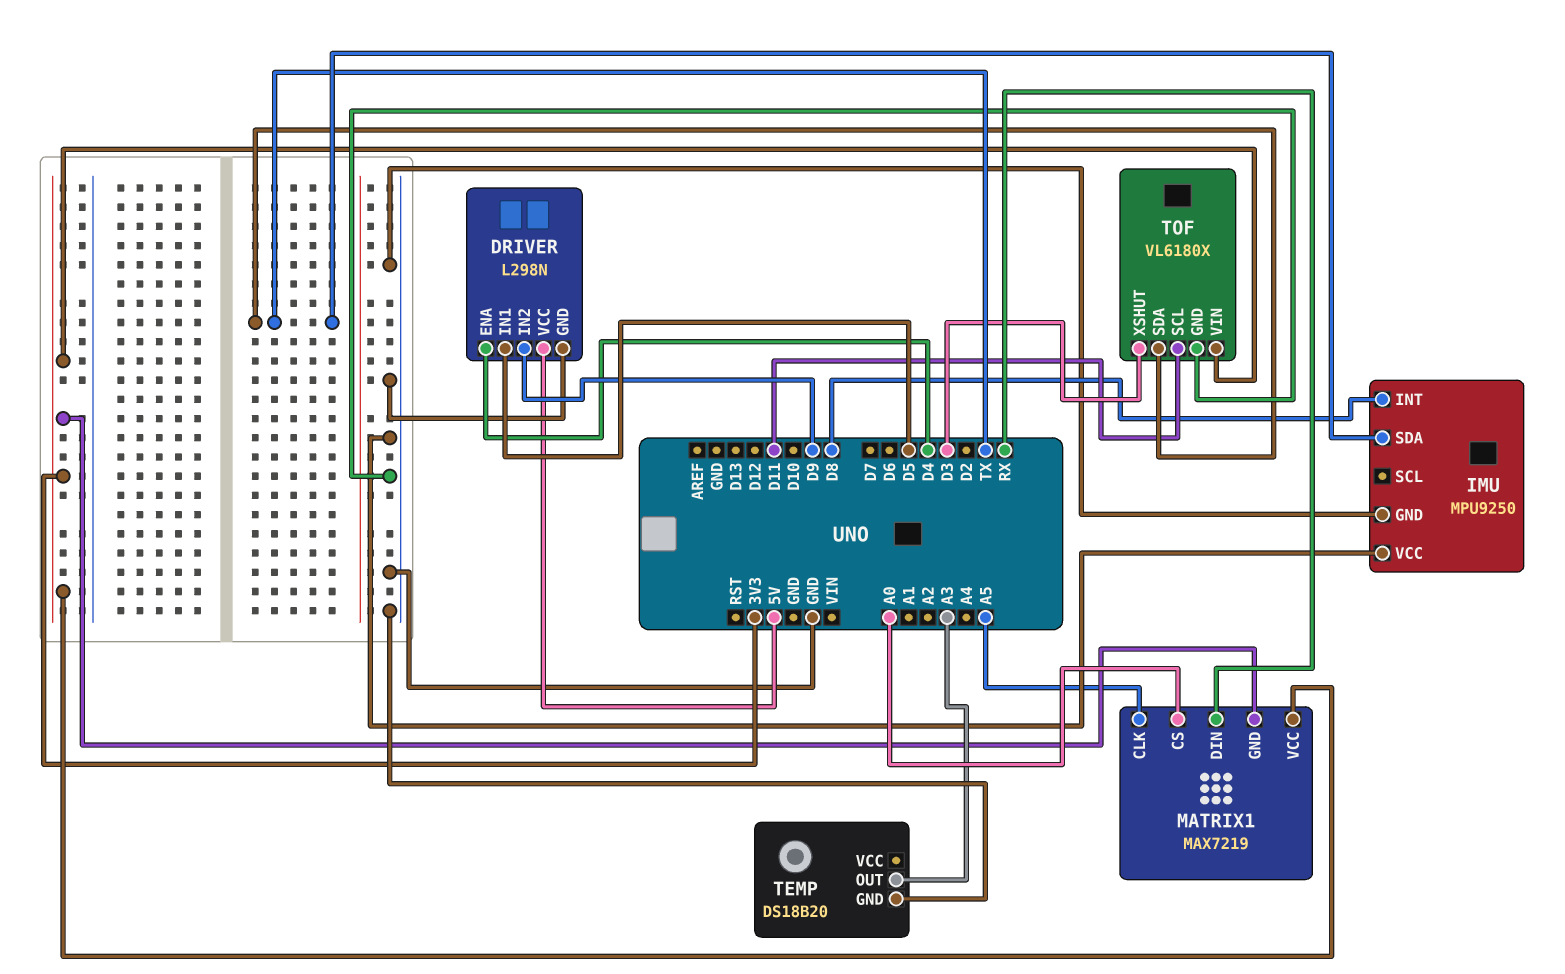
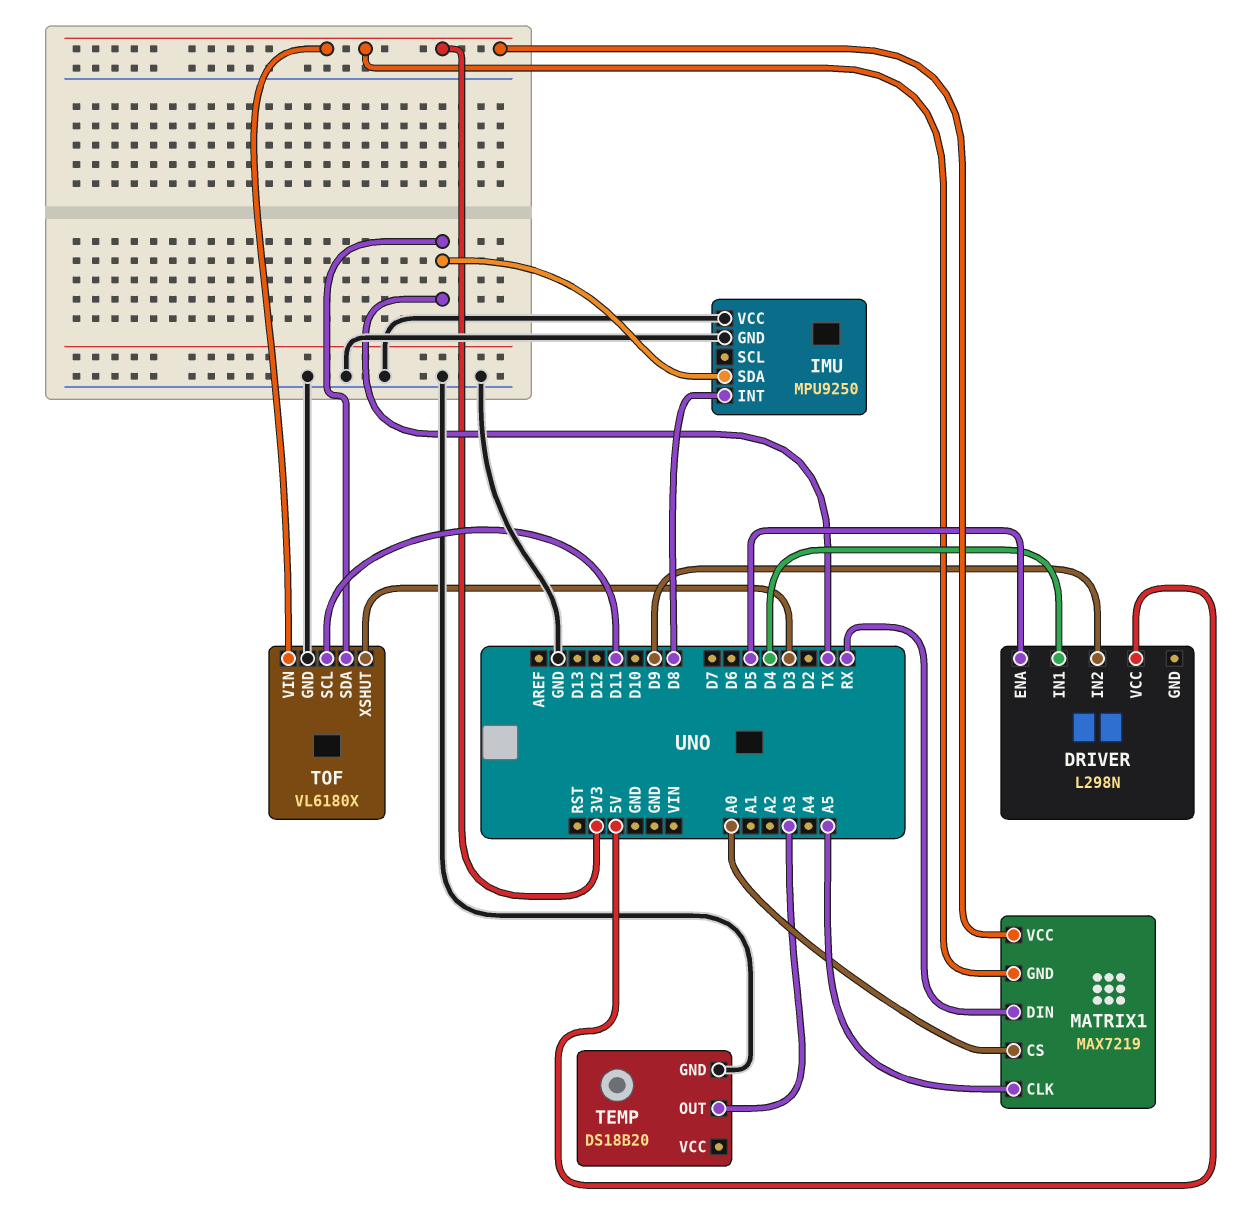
DRIVER pin ENA: D4 -> D5
DRIVER pin GND: GND -> none
DRIVER pin IN1: D5 -> D4

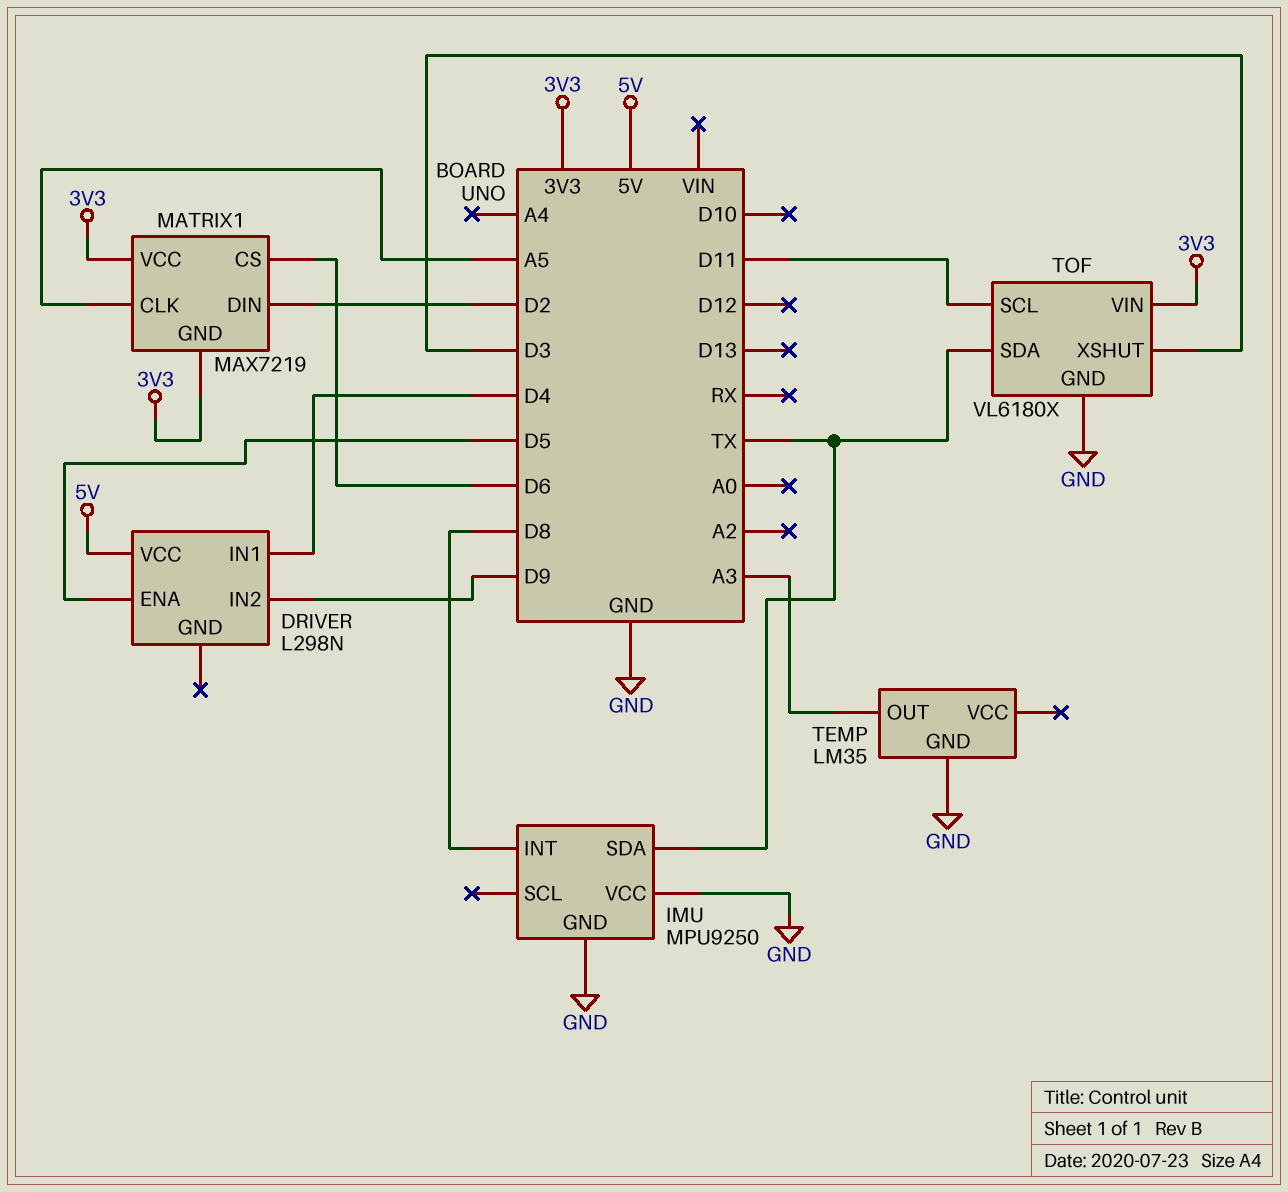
MATRIX1 pin CS: A0 -> D6
MATRIX1 pin DIN: RX -> D2
TEMP: DS18B20 -> LM35

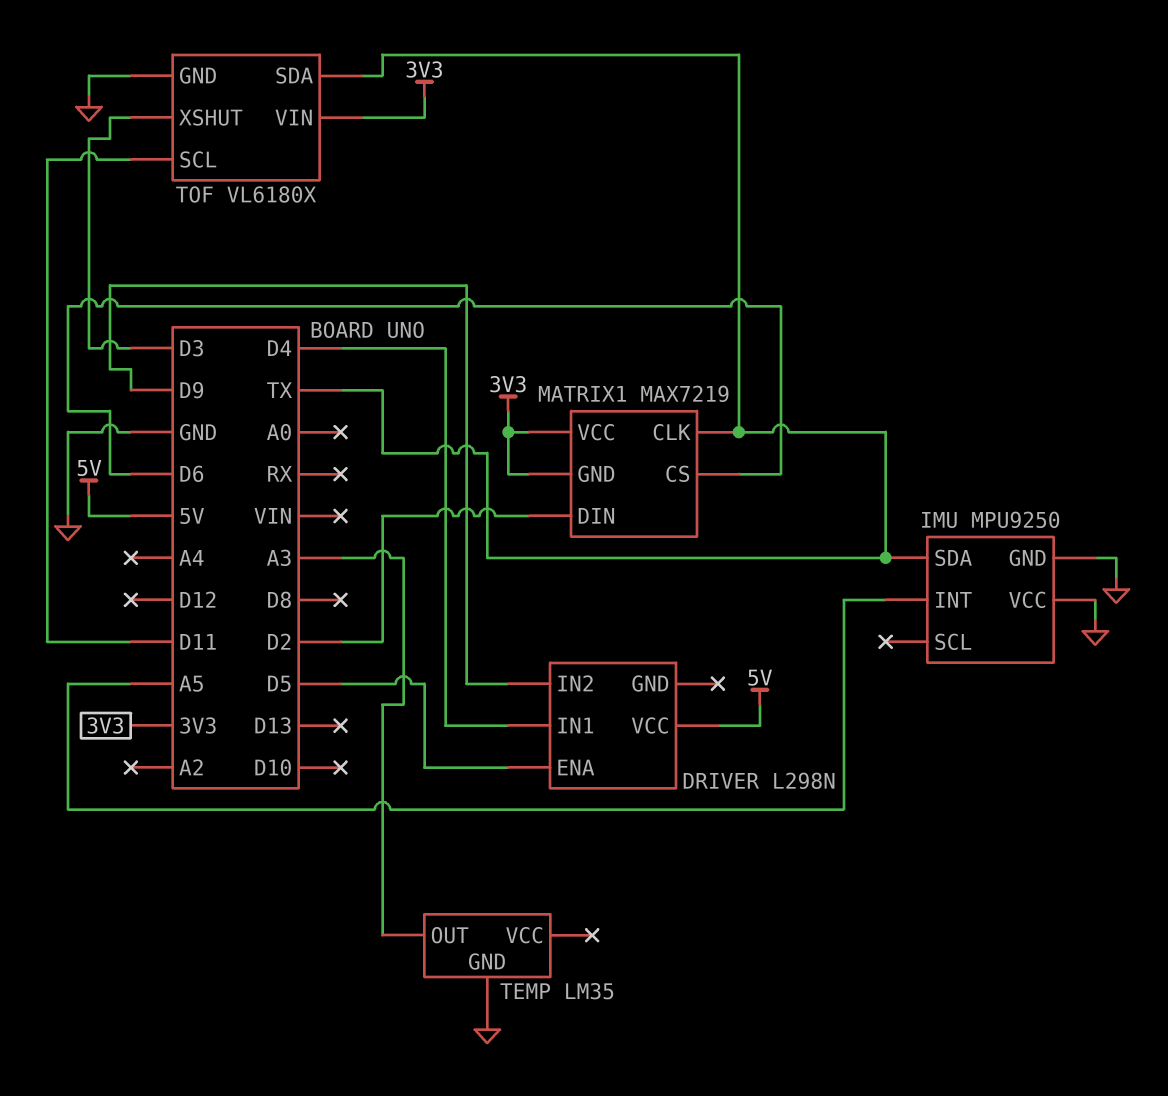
IMU pin INT: D8 -> A5
MATRIX1 pin CLK: A5 -> TX

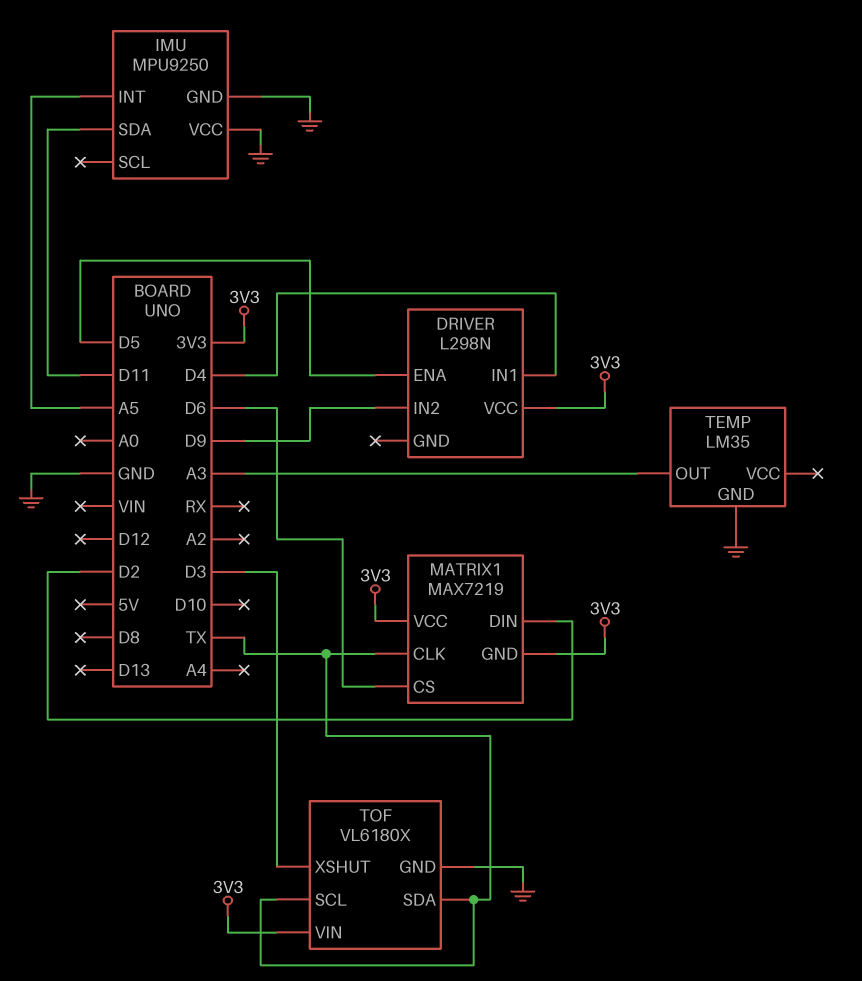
DRIVER pin VCC: 5V -> 3V3
IMU pin SDA: TX -> D11
TOF pin SCL: D11 -> TX

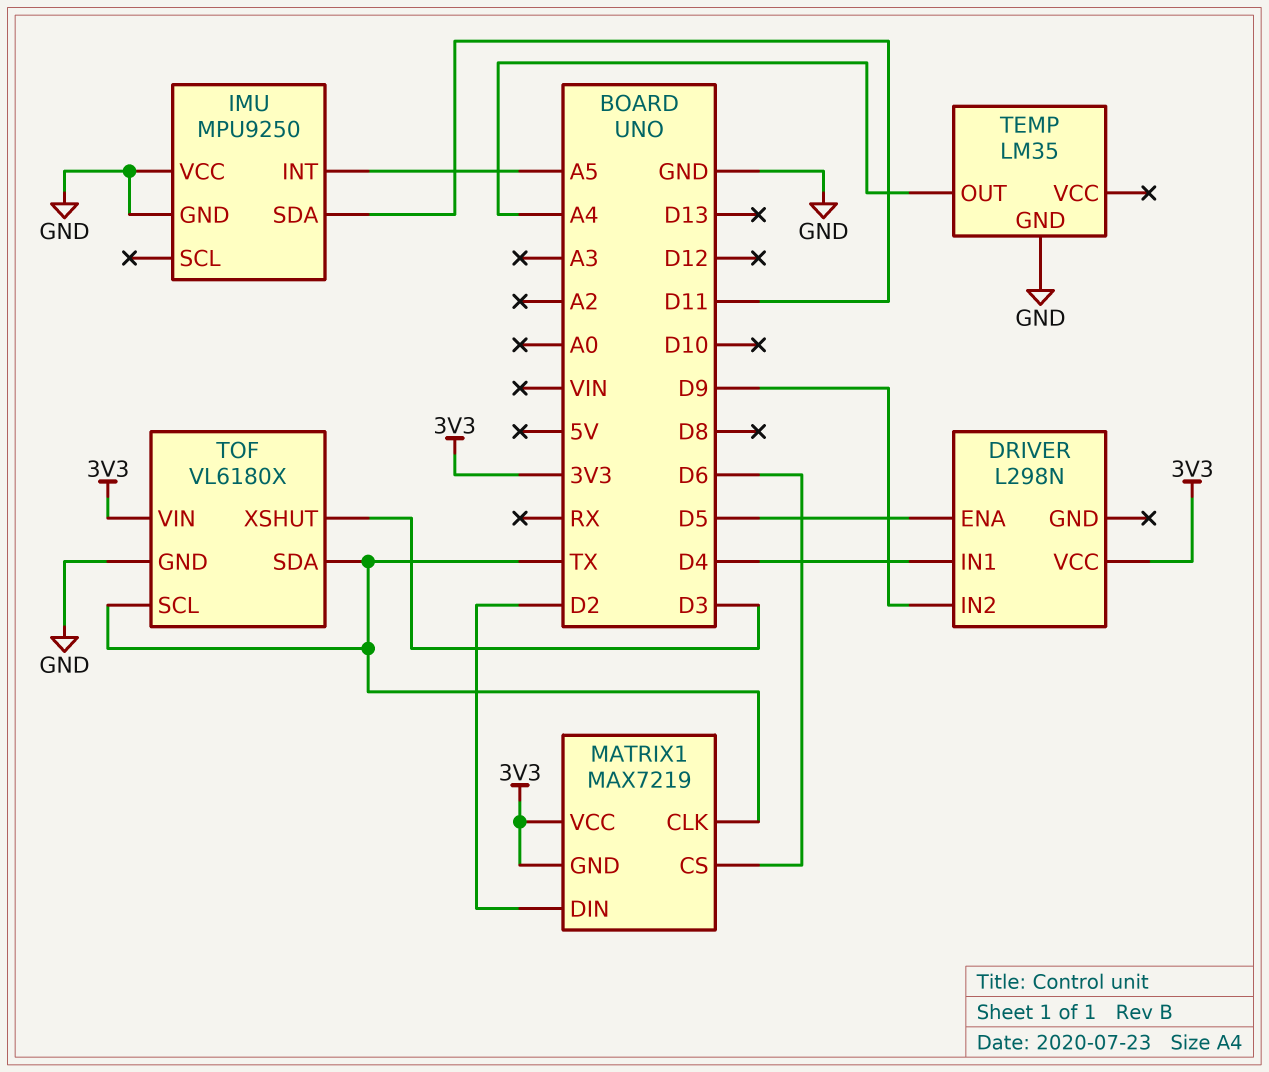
TEMP pin OUT: A3 -> A4

